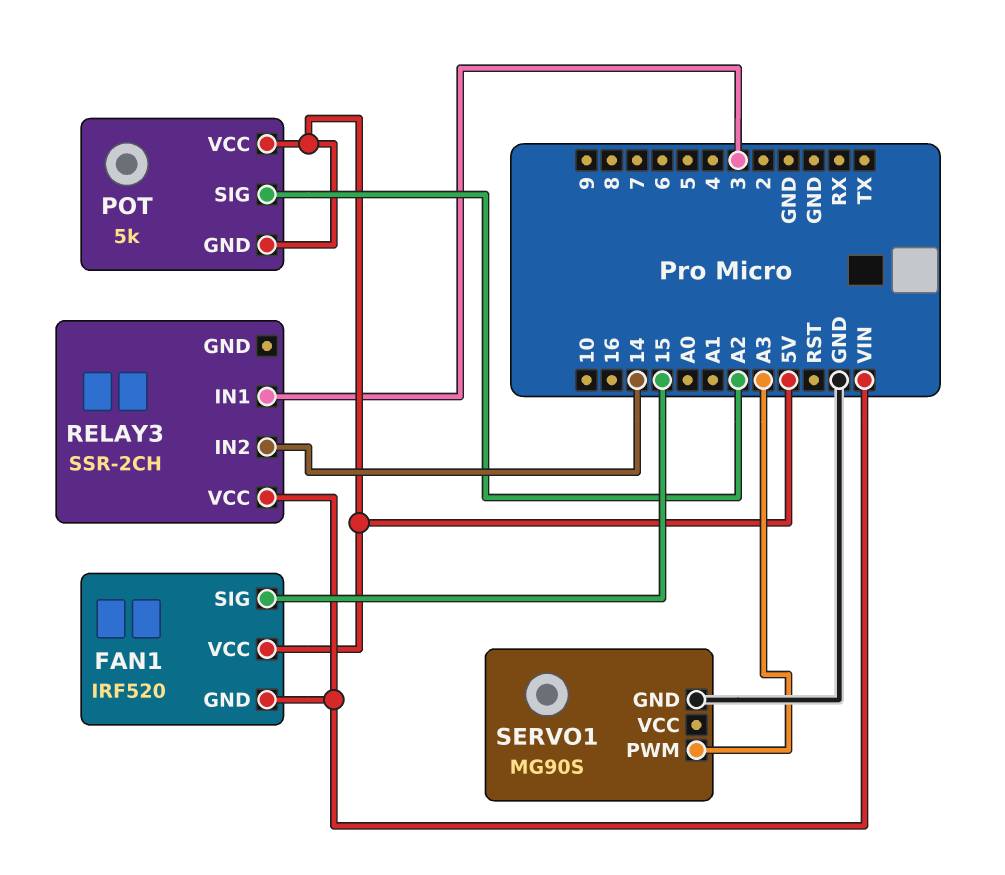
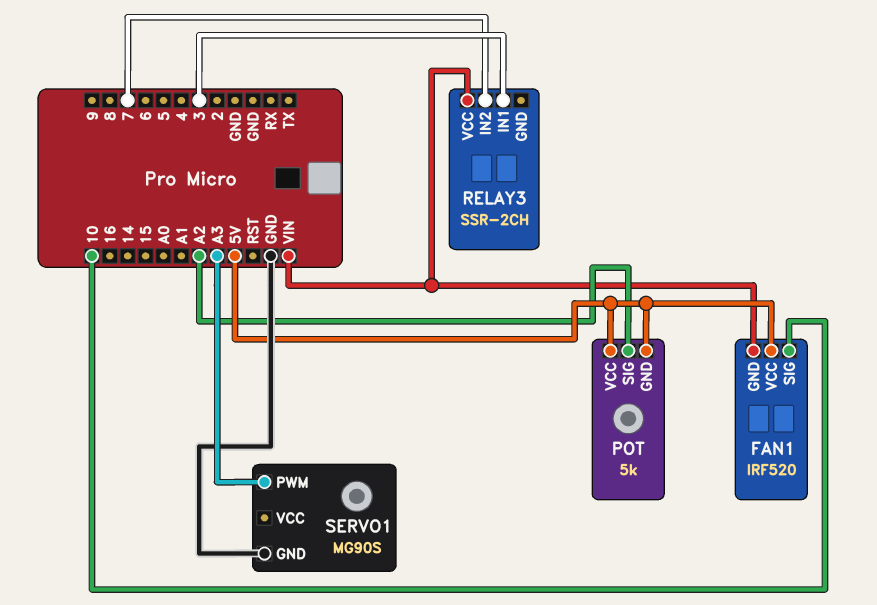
FAN1 pin SIG: 15 -> 10
RELAY3 pin IN2: 14 -> 7

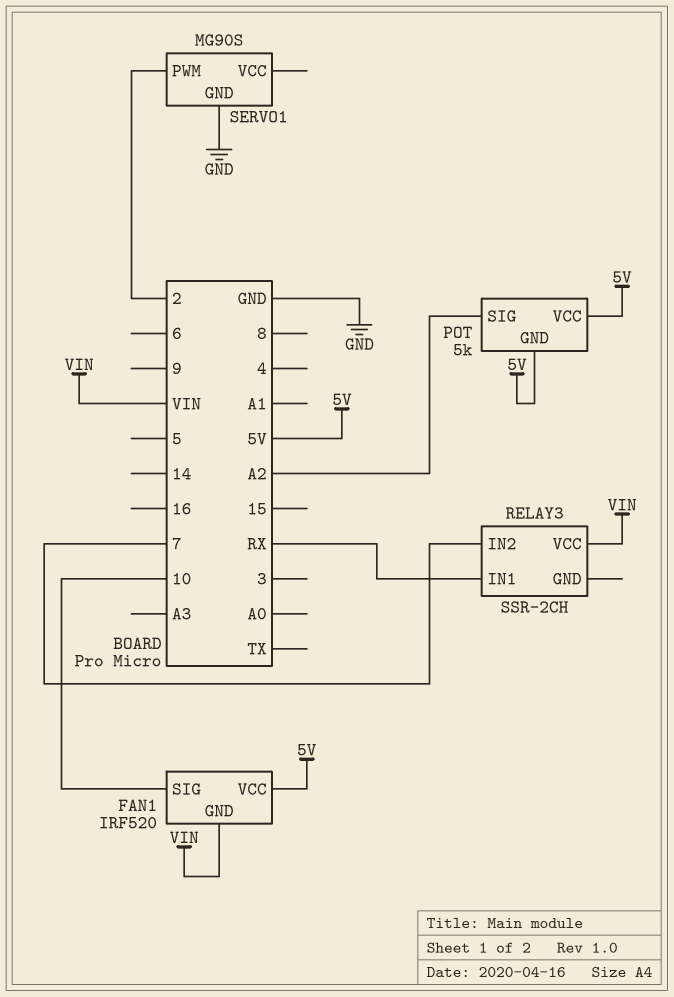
RELAY3 pin IN1: 3 -> RX
SERVO1 pin PWM: A3 -> 2

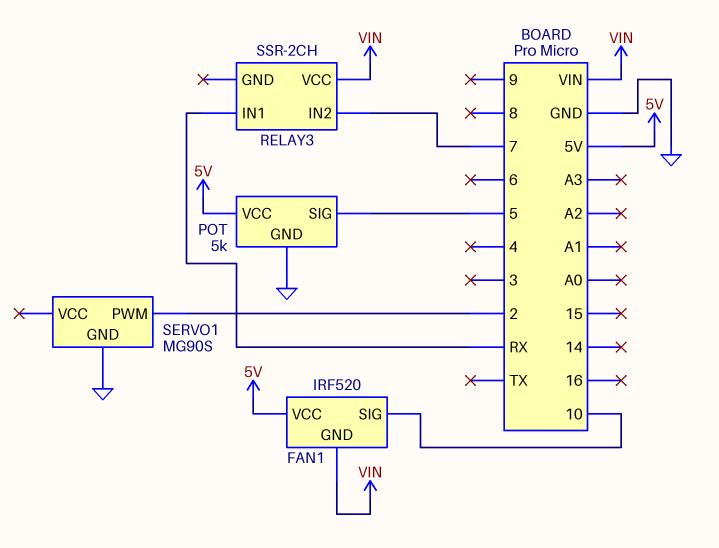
POT pin GND: 5V -> GND
POT pin SIG: A2 -> 5

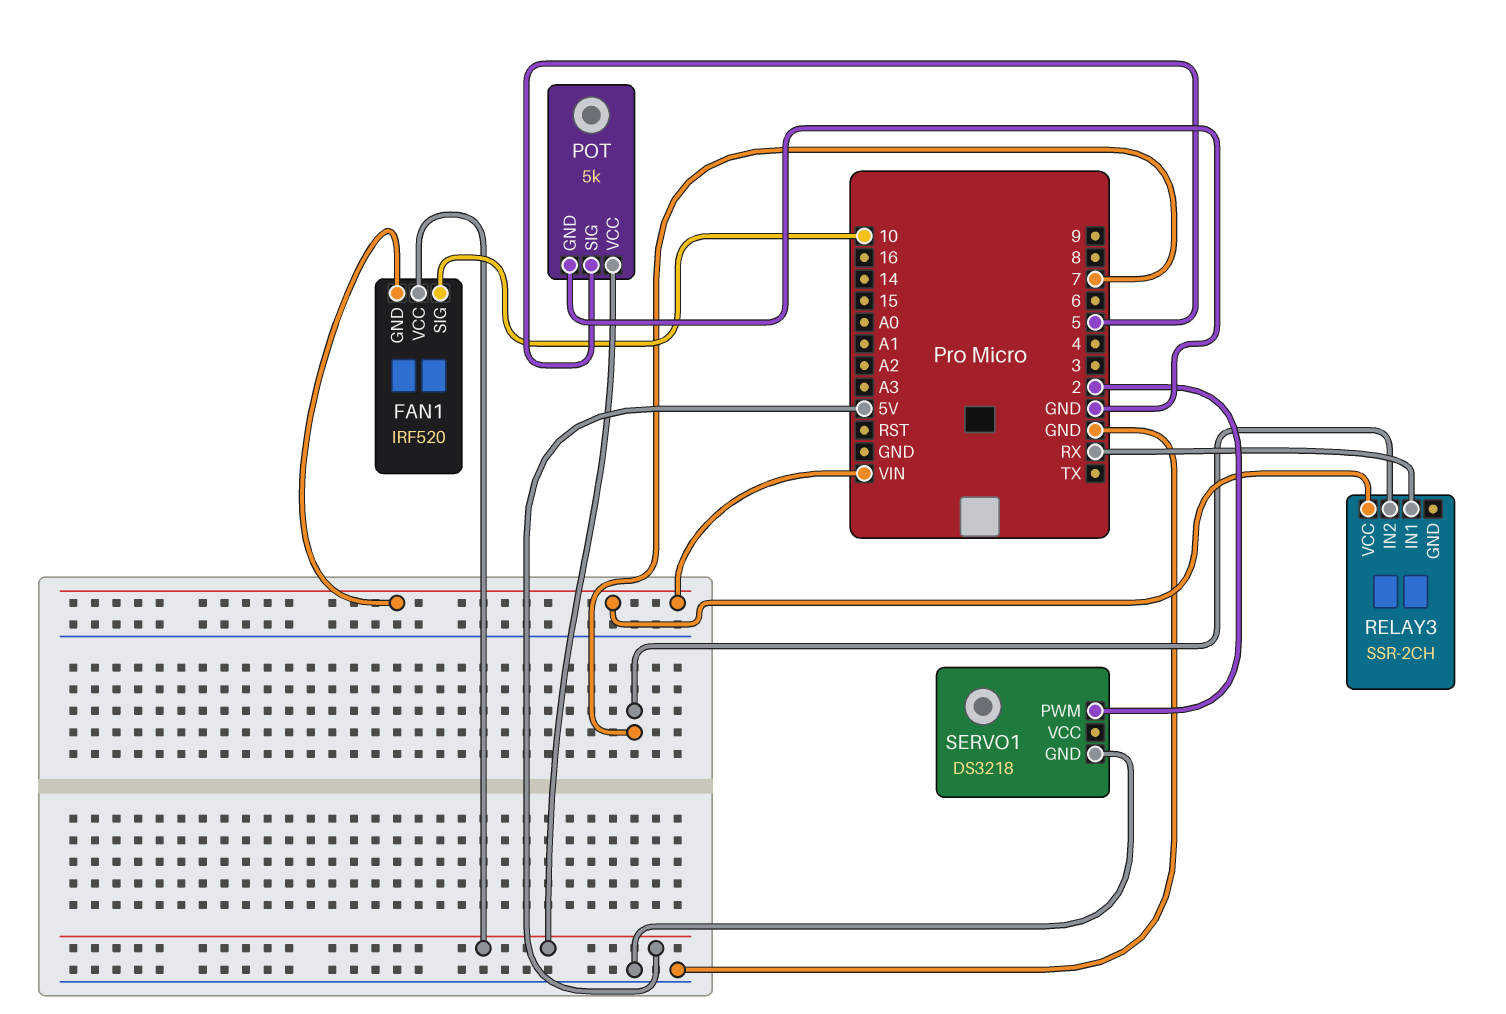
SERVO1: MG90S -> DS3218

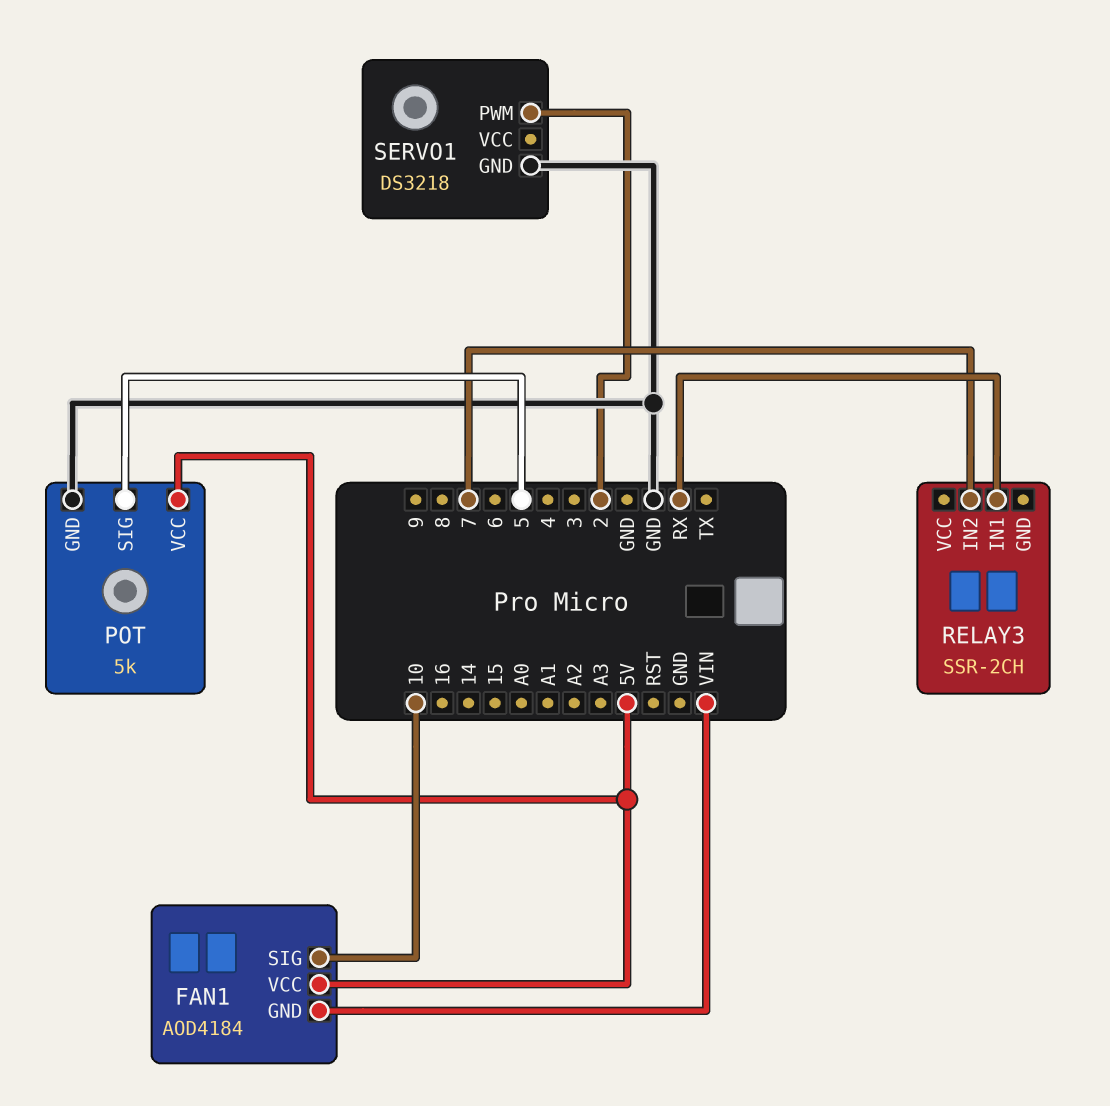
FAN1: IRF520 -> AOD4184
RELAY3 pin VCC: VIN -> none

